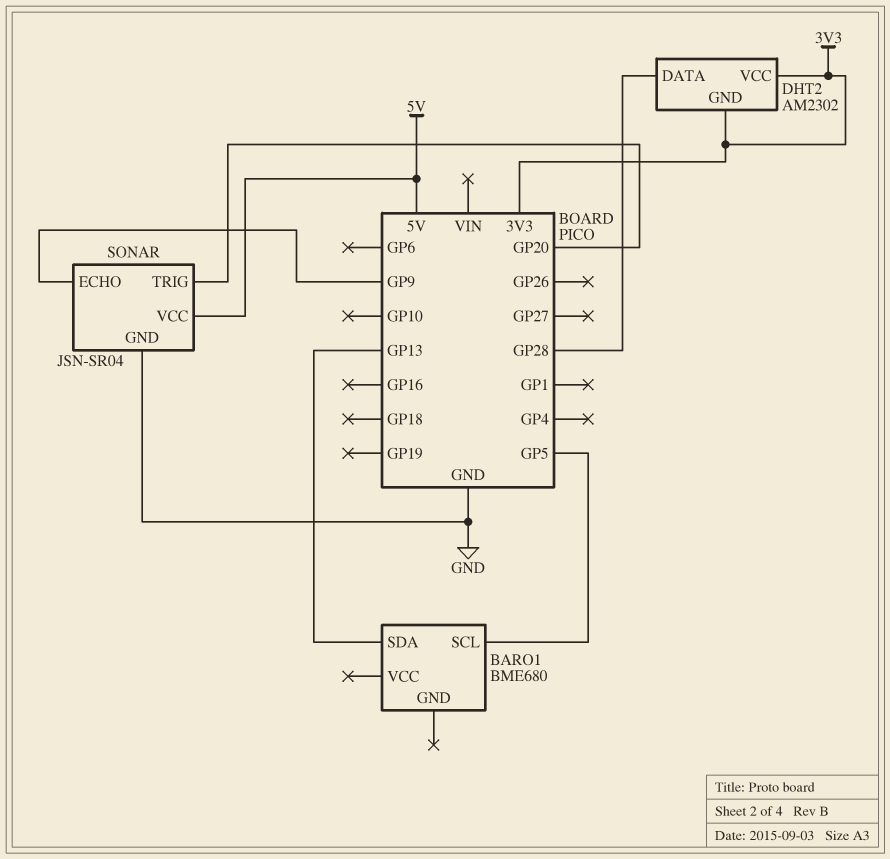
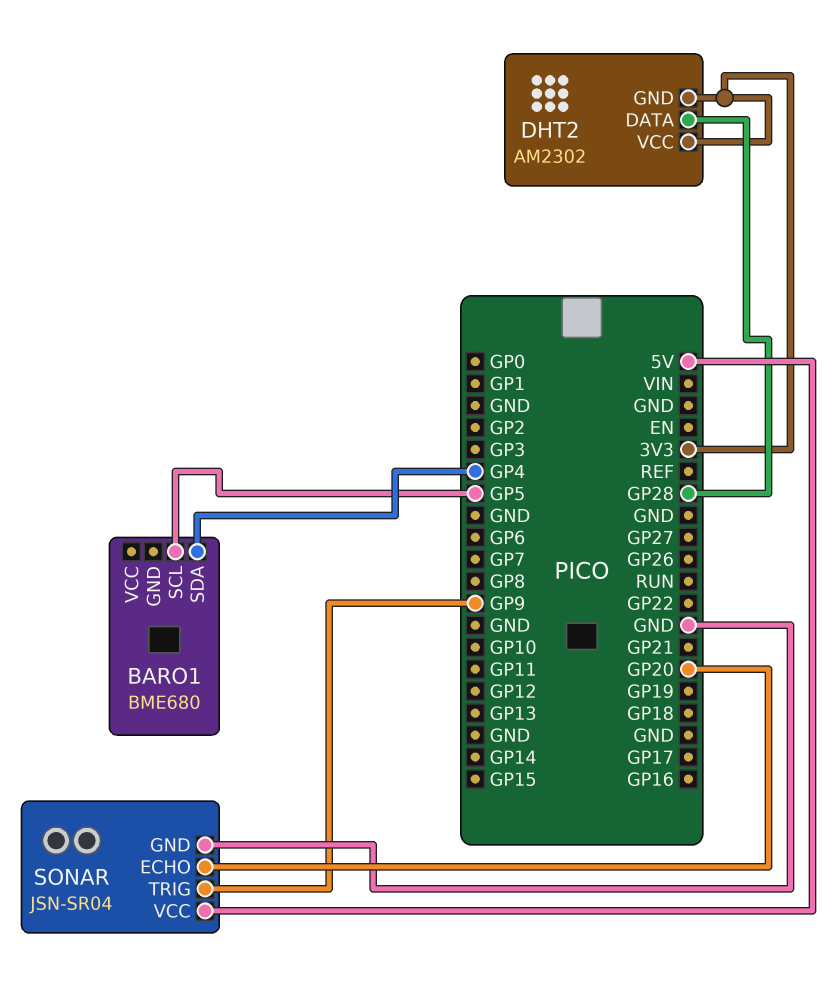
BARO1 pin SDA: GP13 -> GP4
SONAR pin ECHO: GP9 -> GP20
SONAR pin TRIG: GP20 -> GP9

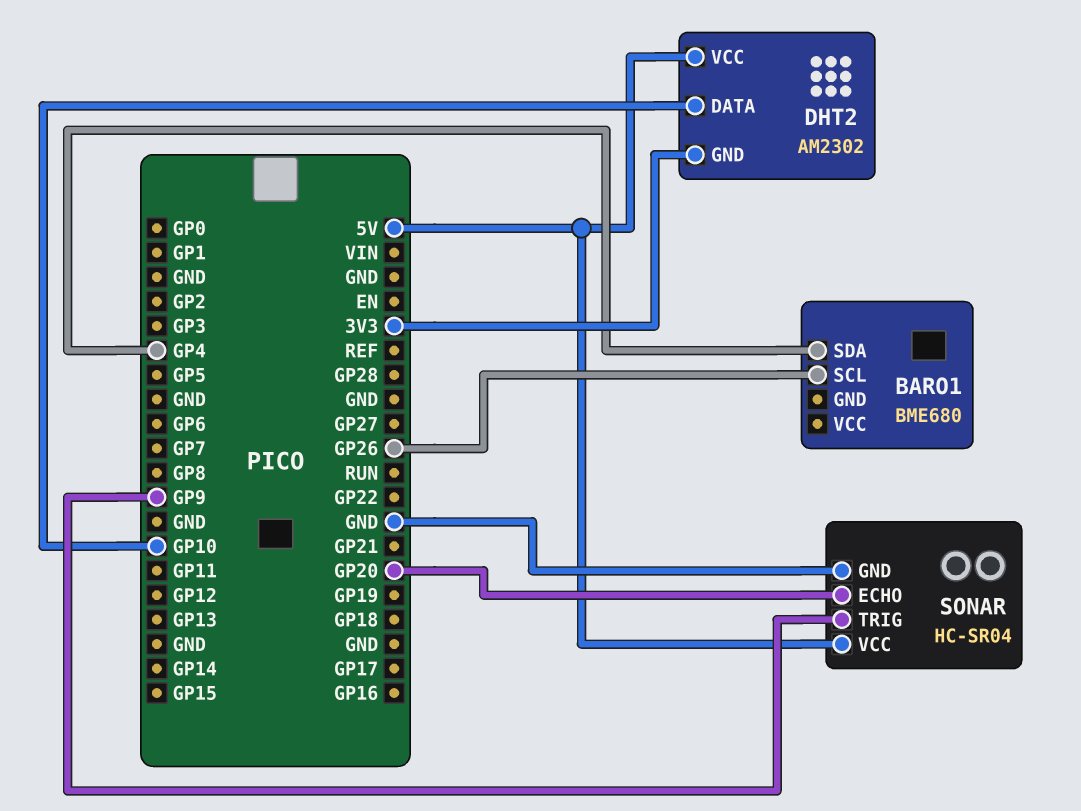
BARO1 pin SCL: GP5 -> GP26
DHT2 pin DATA: GP28 -> GP10
DHT2 pin VCC: 3V3 -> 5V
SONAR: JSN-SR04 -> HC-SR04

